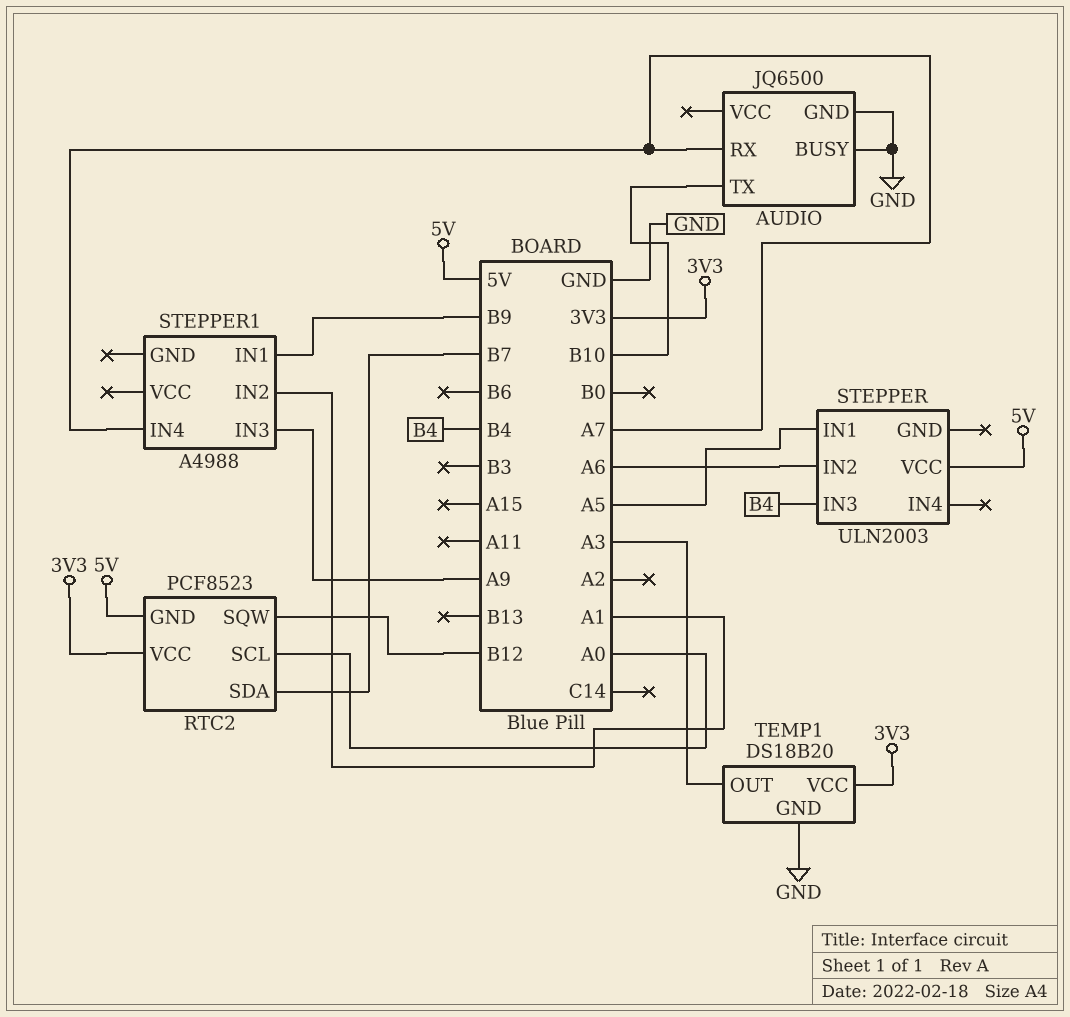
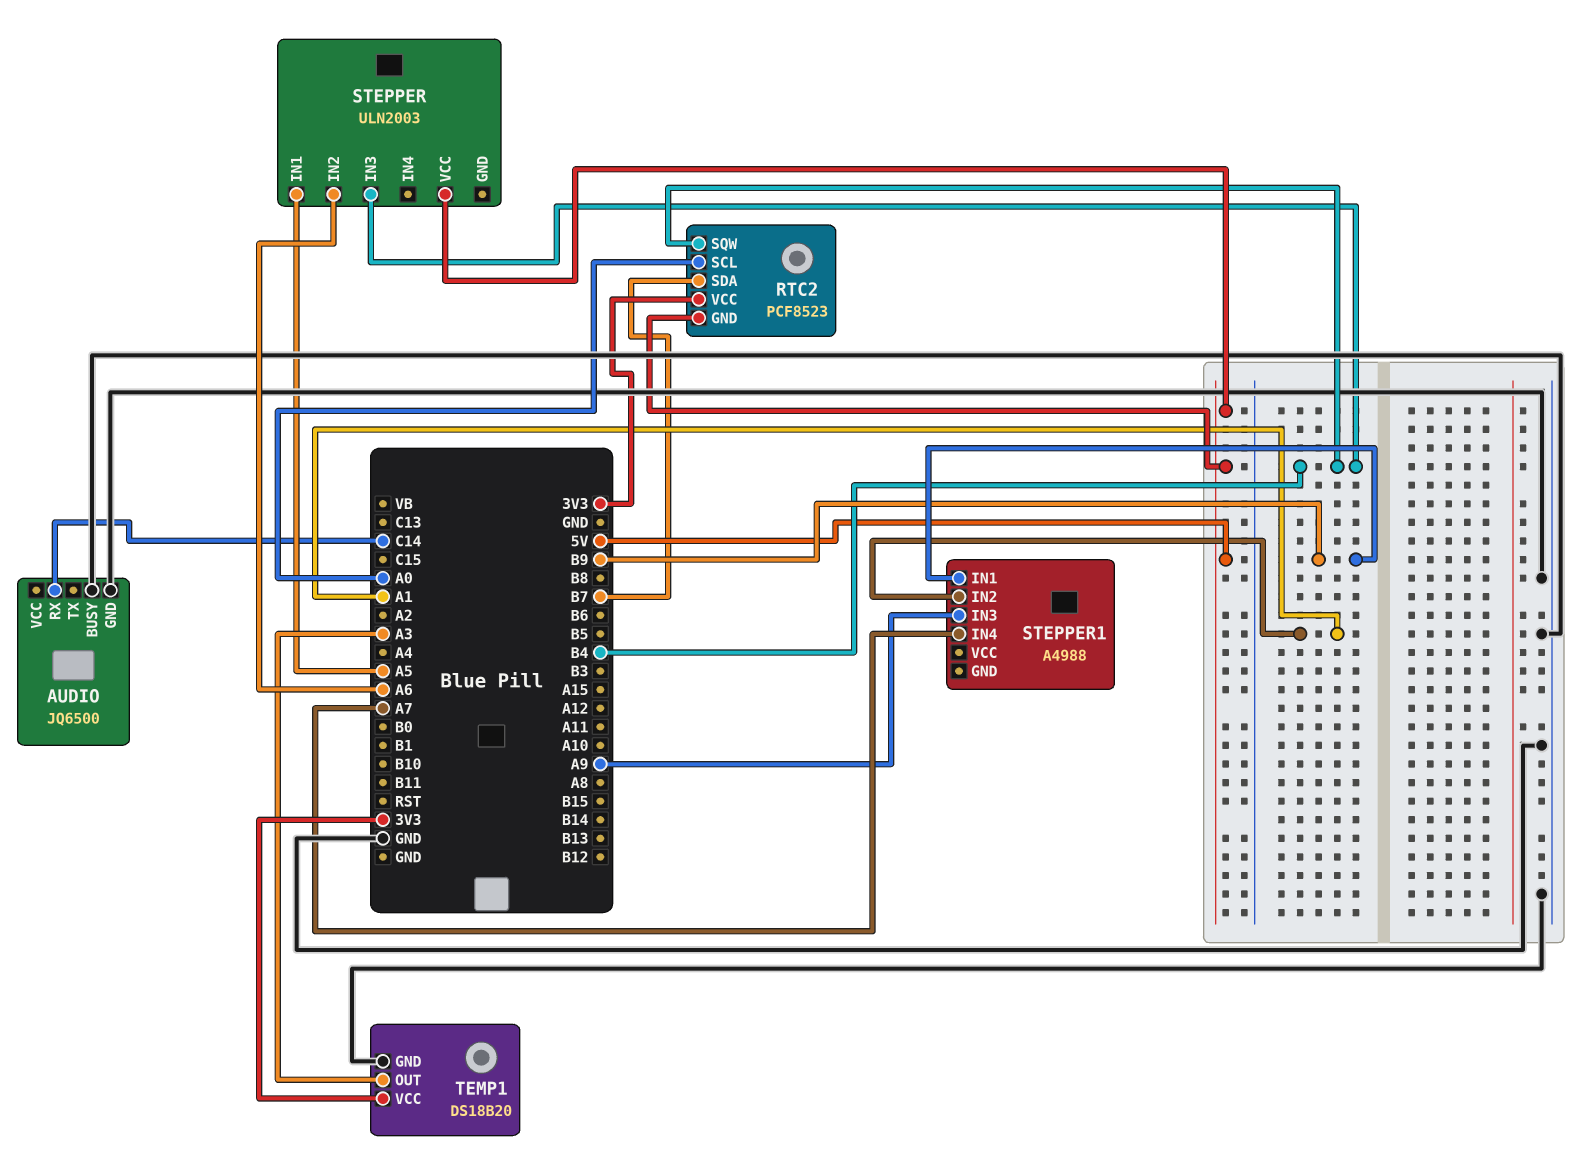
AUDIO pin RX: A7 -> C14
AUDIO pin TX: B10 -> none
RTC2 pin SQW: B12 -> B4

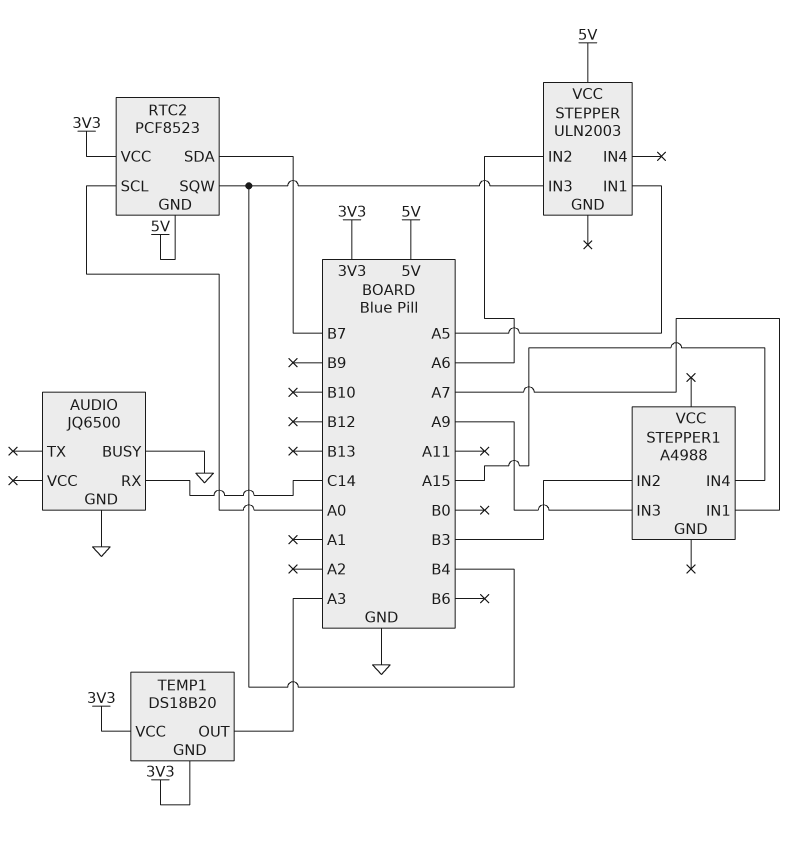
STEPPER1 pin IN1: B9 -> A7
STEPPER1 pin IN2: A1 -> B3
STEPPER1 pin IN4: A7 -> A15
TEMP1 pin GND: GND -> 3V3

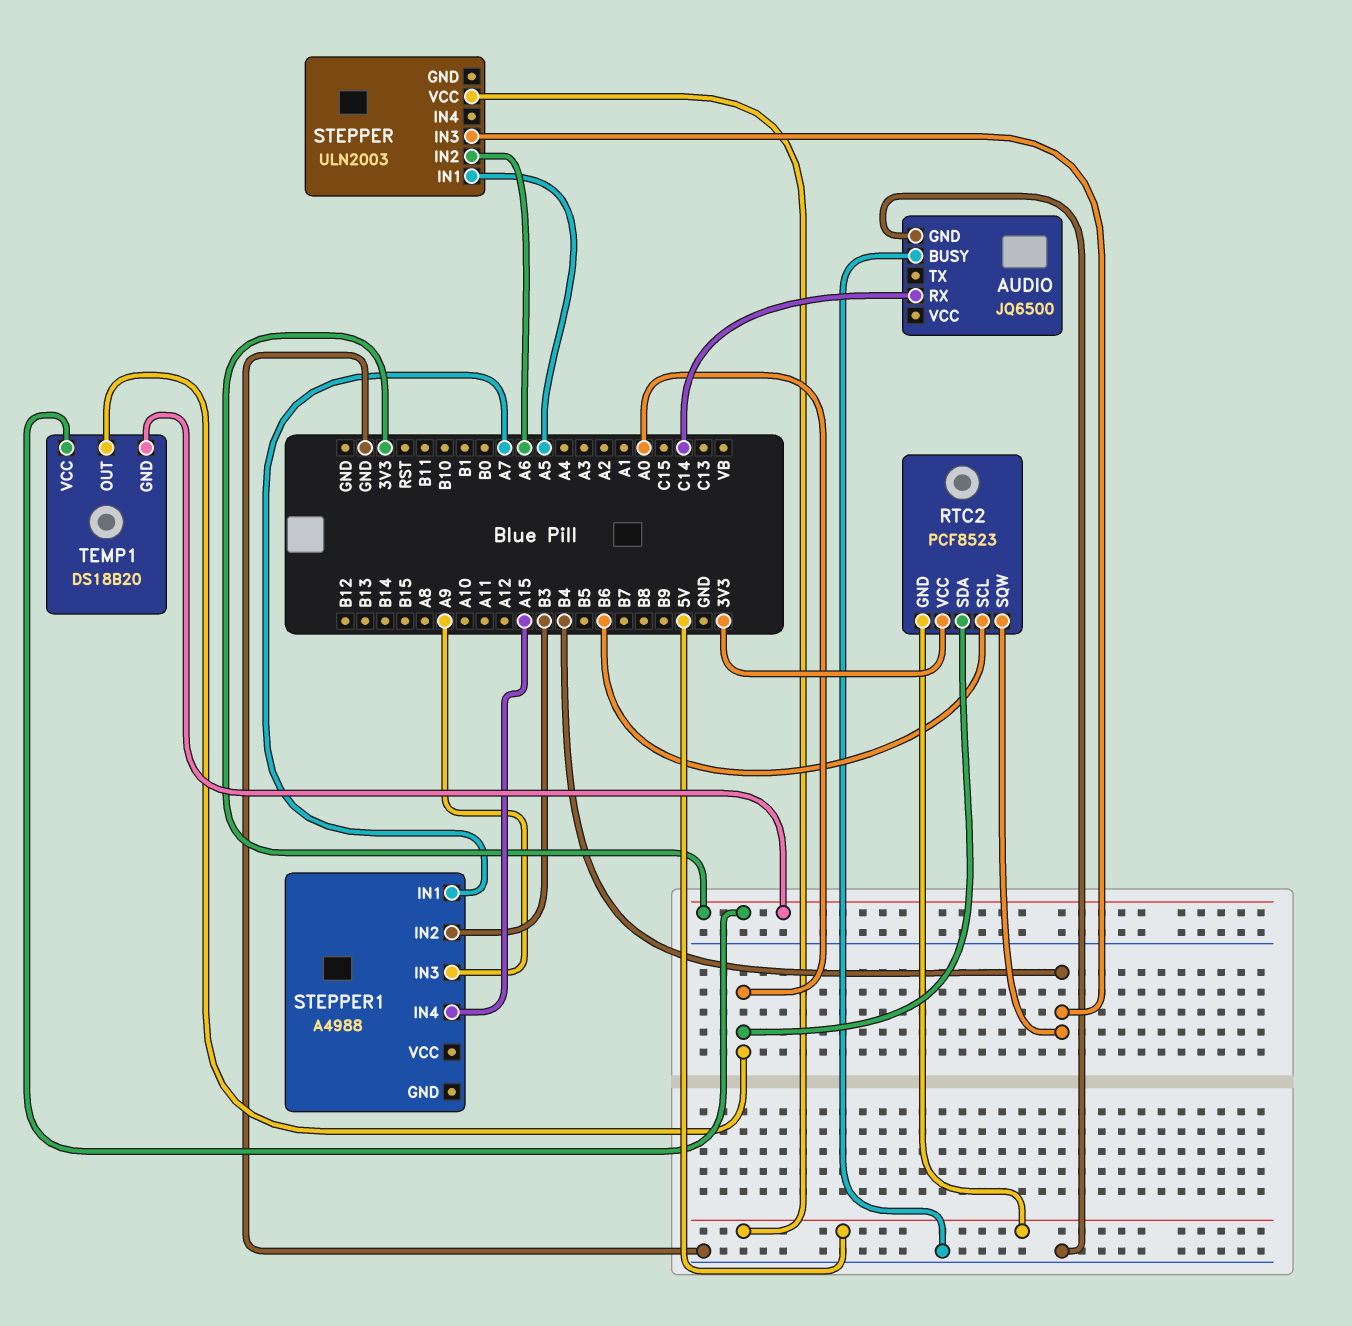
RTC2 pin SCL: A0 -> B6
RTC2 pin SDA: B7 -> A0
TEMP1 pin OUT: A3 -> A0

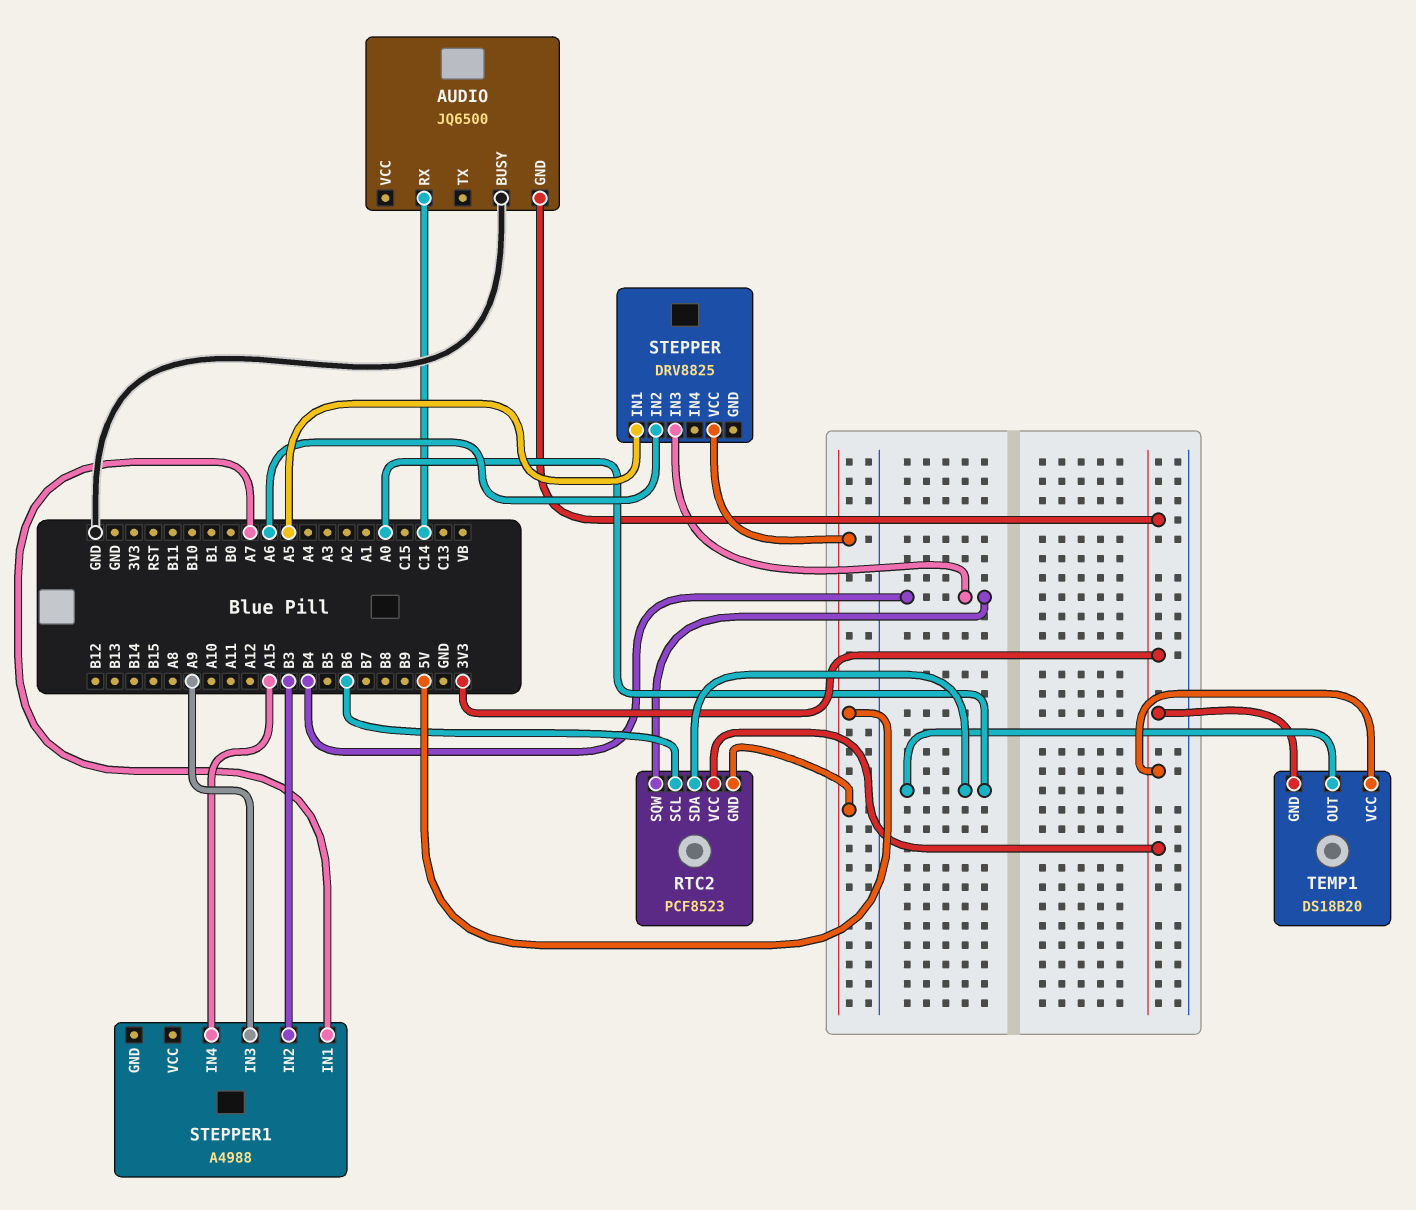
AUDIO pin GND: GND -> 3V3
STEPPER: ULN2003 -> DRV8825

